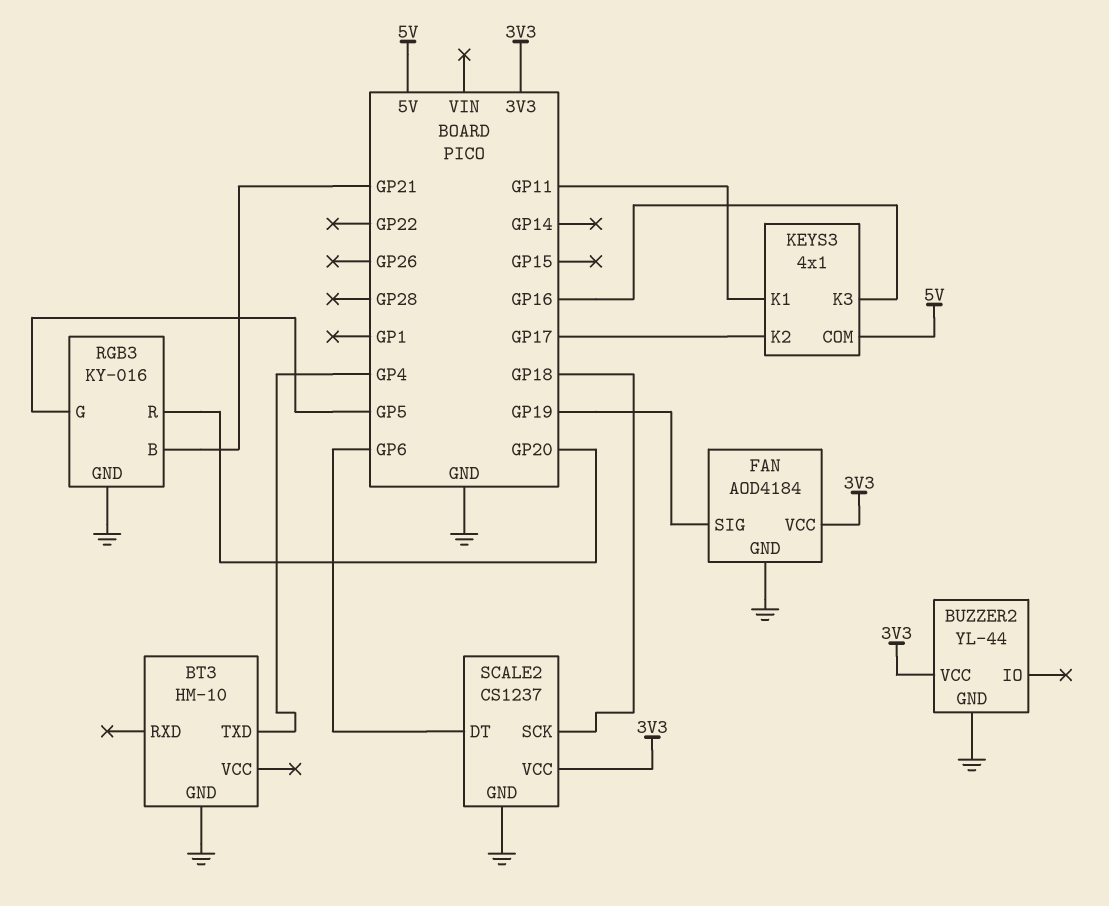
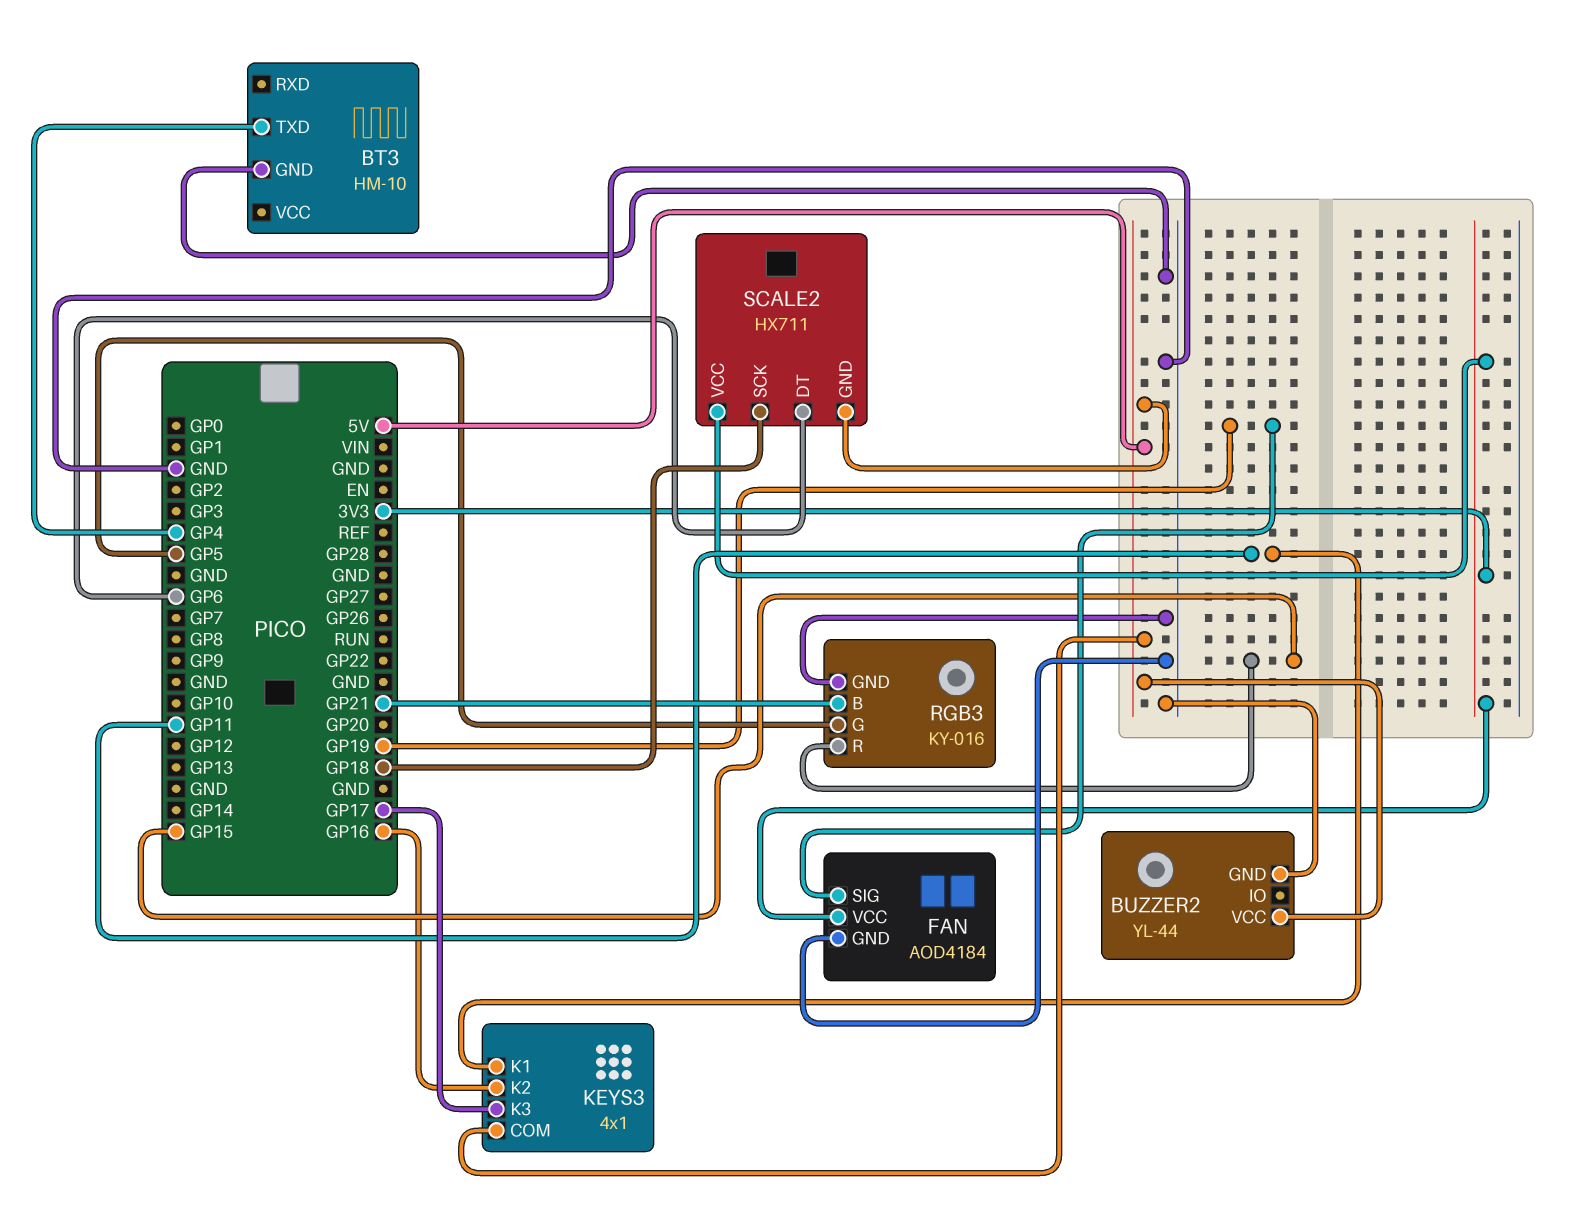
BUZZER2 pin VCC: 3V3 -> 5V
KEYS3 pin K2: GP17 -> GP16
KEYS3 pin K3: GP16 -> GP17
RGB3 pin R: GP20 -> GP15
SCALE2: CS1237 -> HX711
SCALE2 pin GND: GND -> 5V

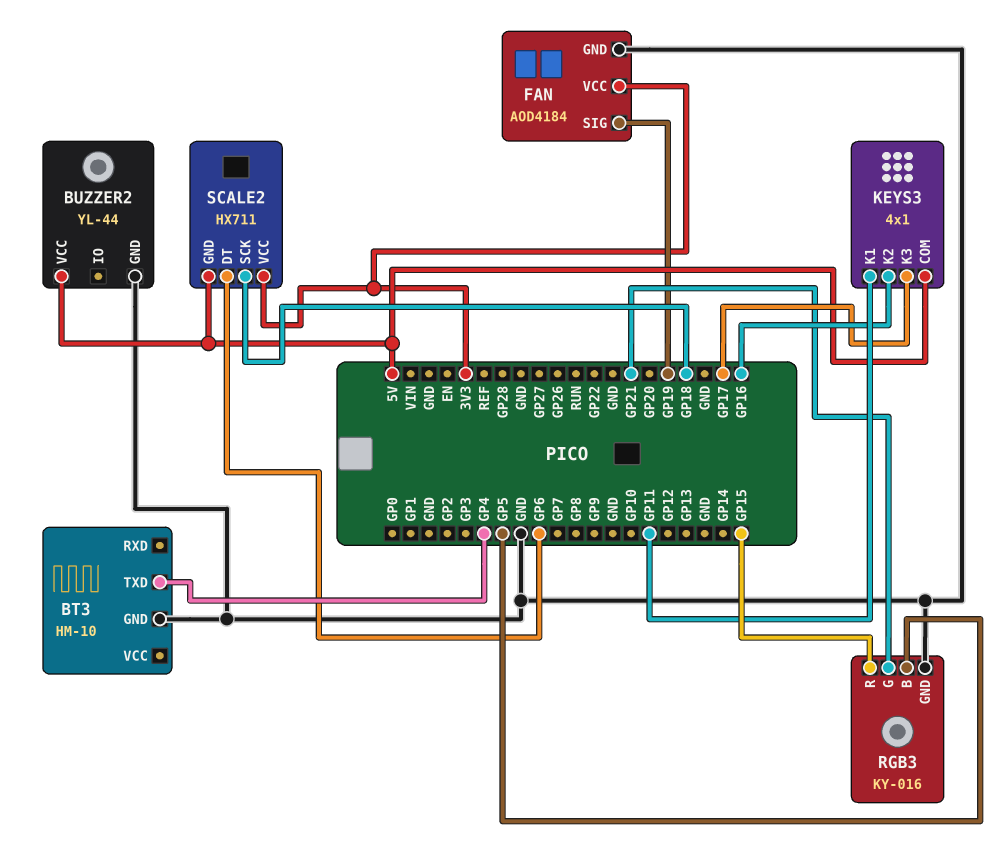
RGB3 pin B: GP21 -> GP5
RGB3 pin G: GP5 -> GP21

